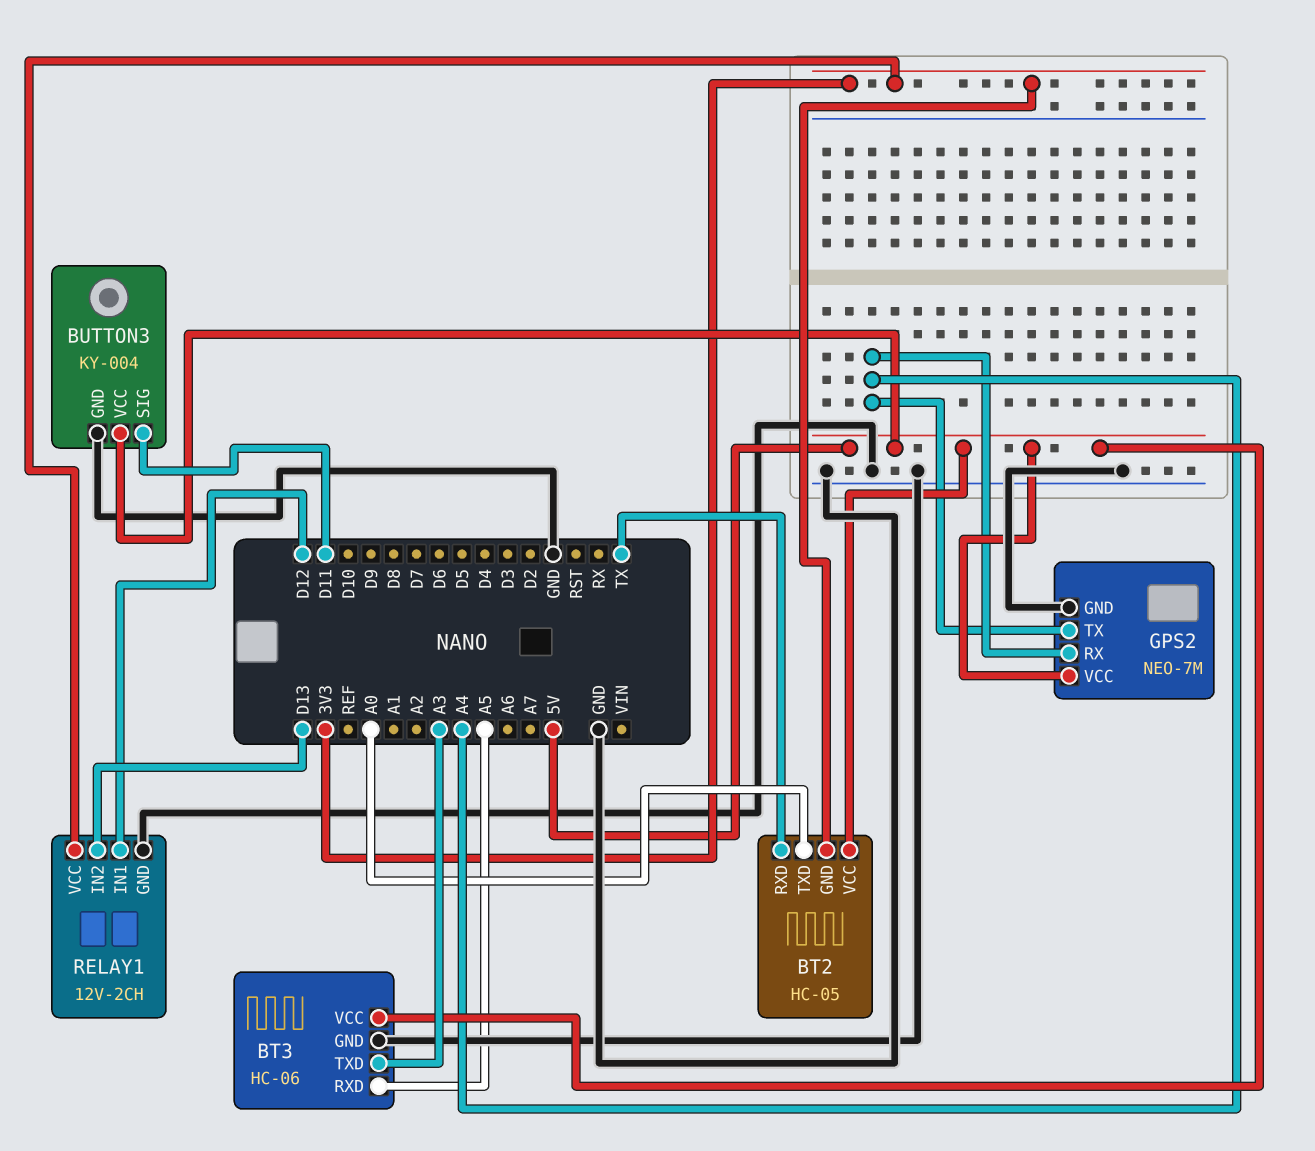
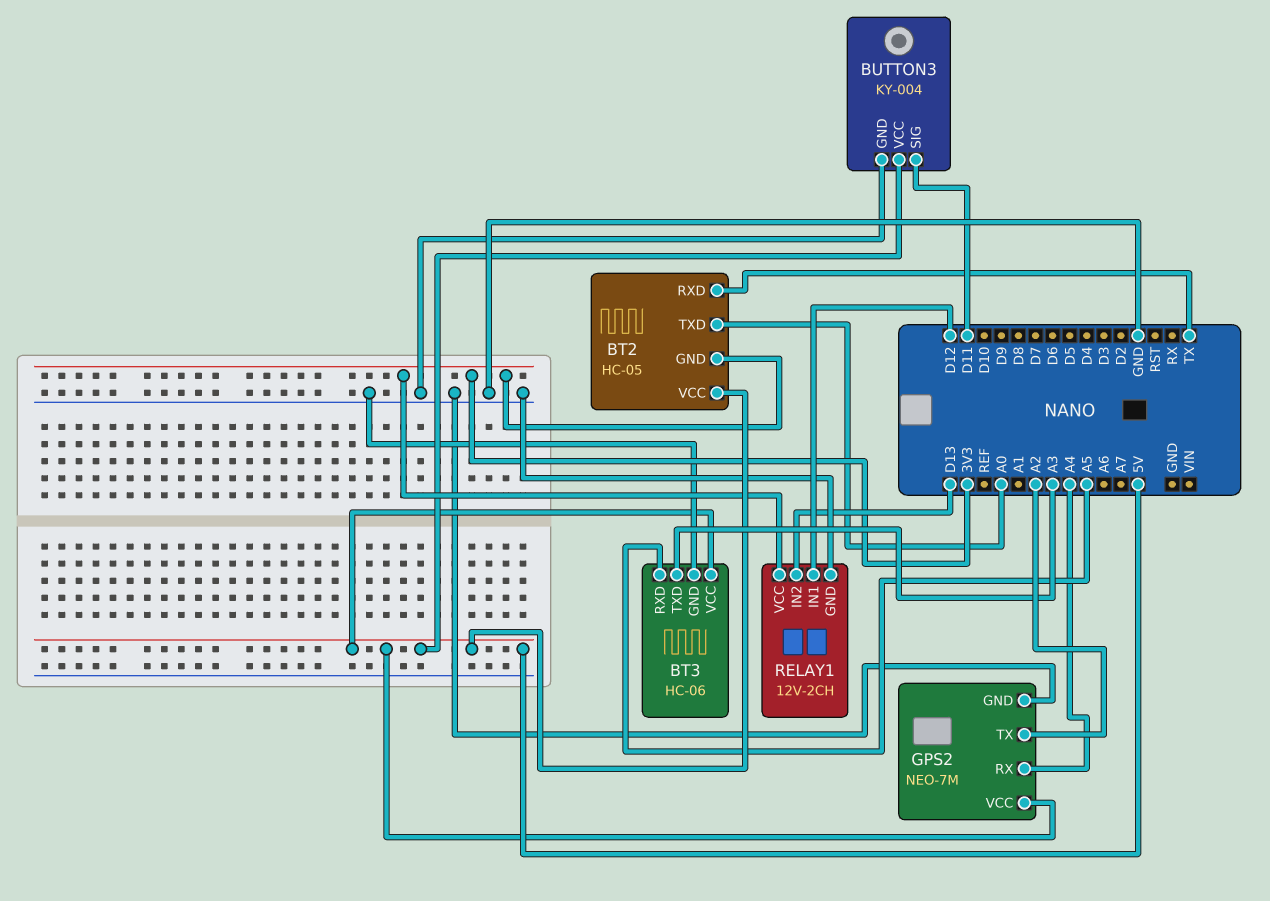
GPS2 pin TX: A4 -> A2

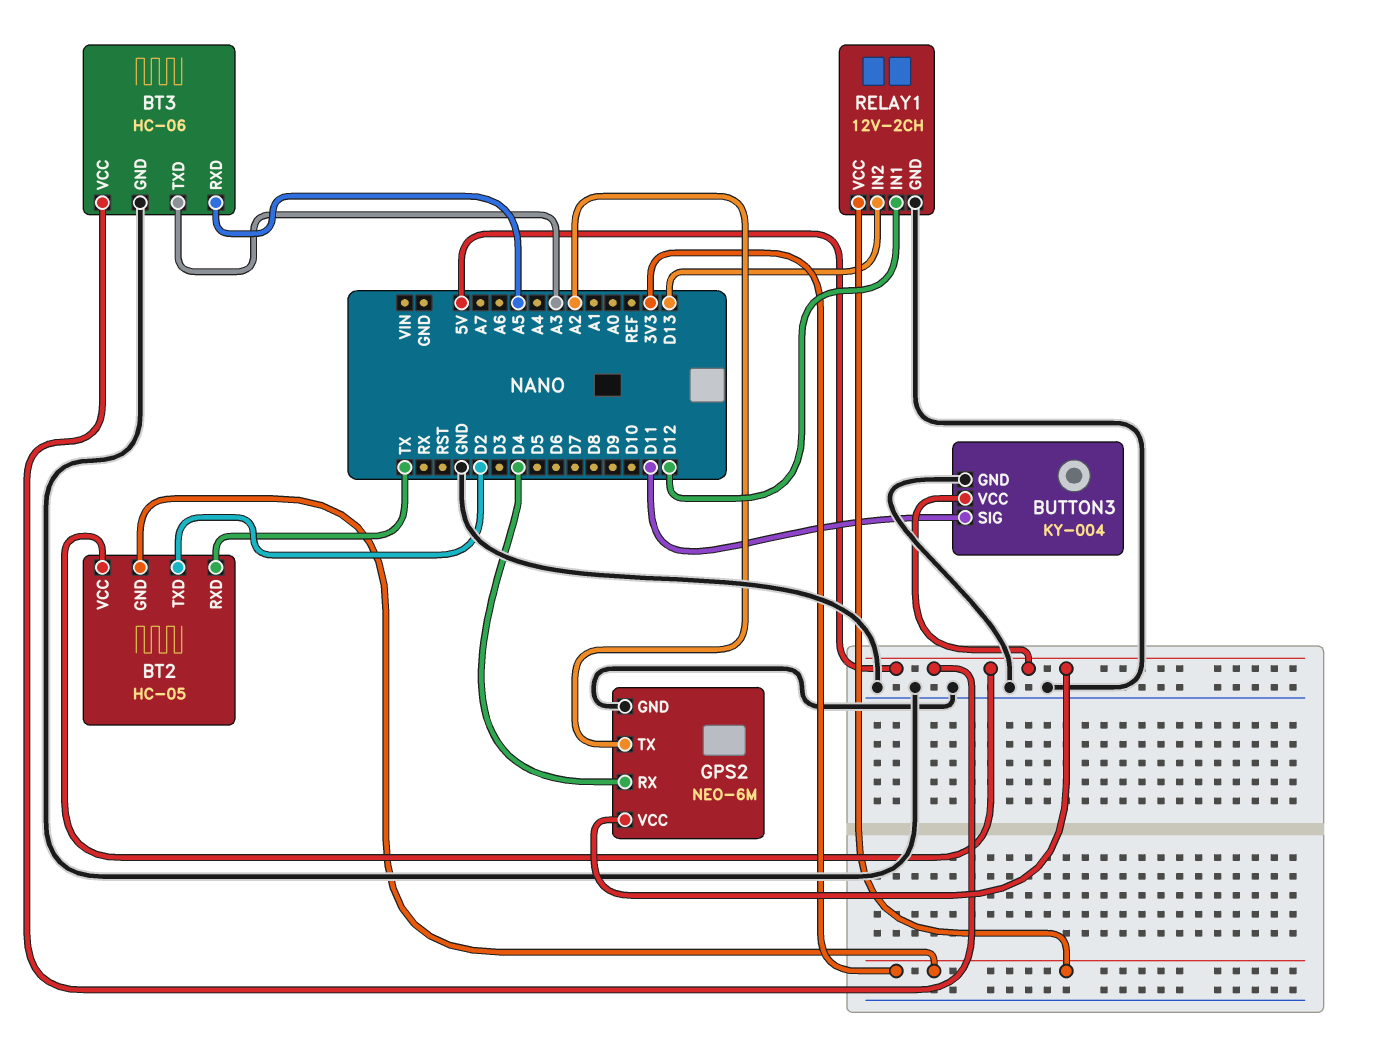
BT2 pin TXD: A0 -> D2
GPS2: NEO-7M -> NEO-6M
GPS2 pin RX: A4 -> D4

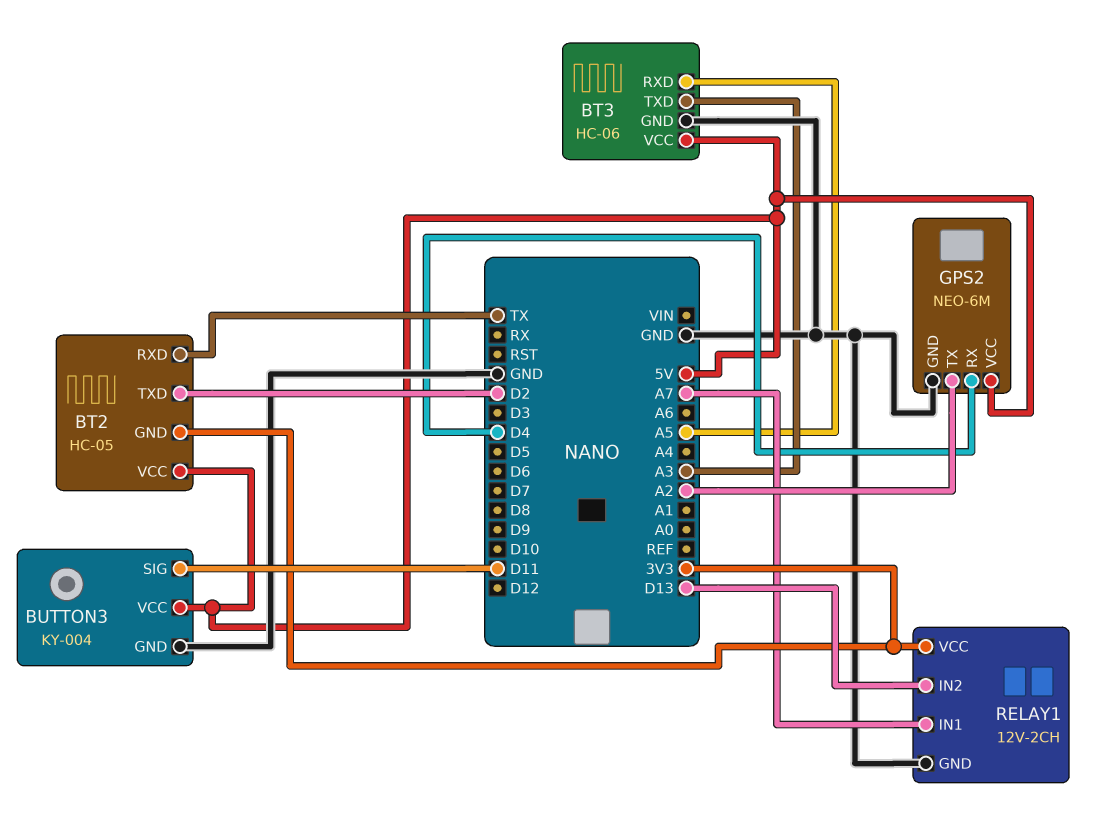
RELAY1 pin IN1: D12 -> A7

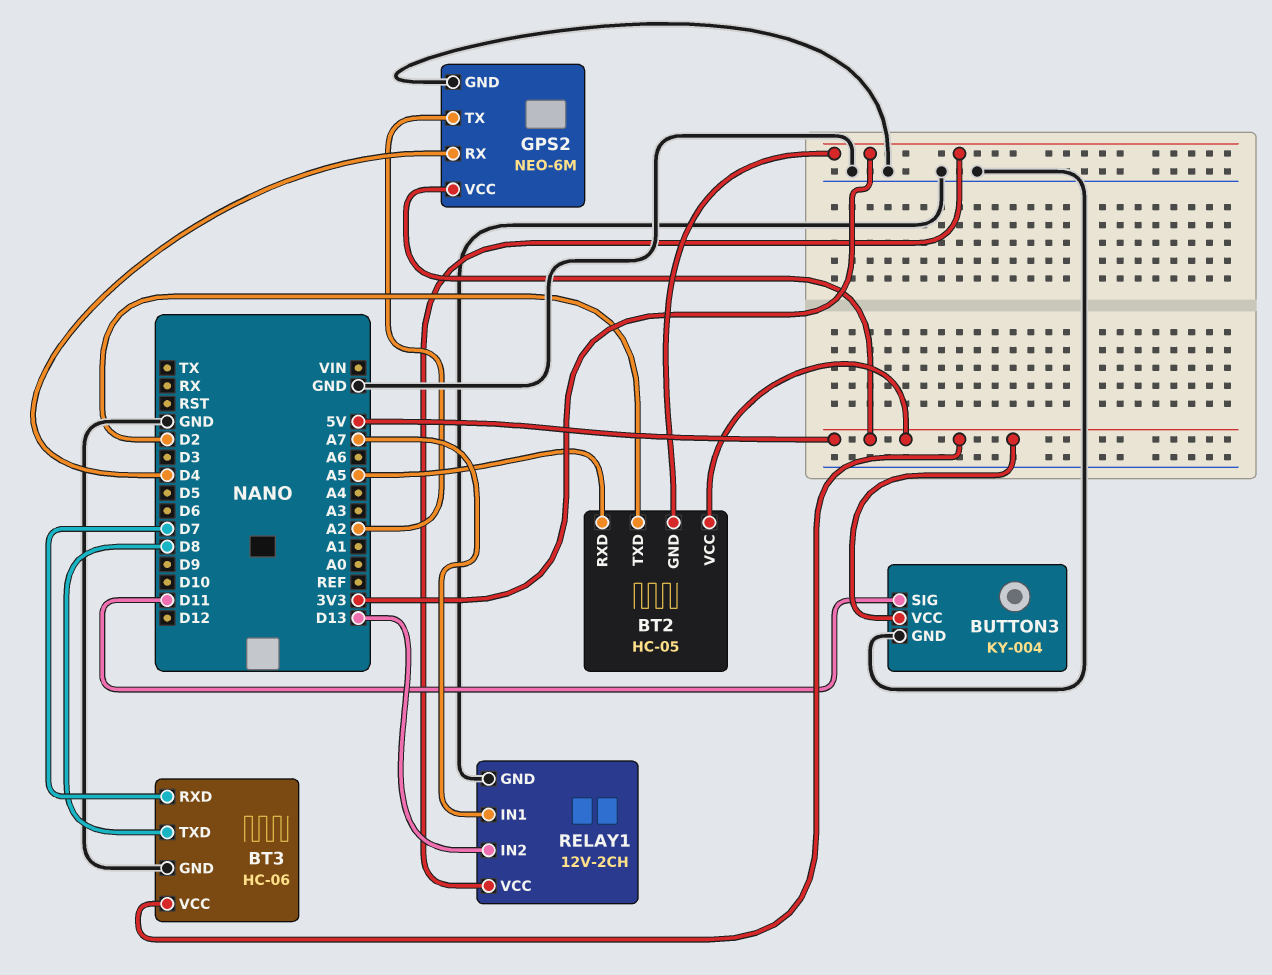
BT2 pin RXD: TX -> A5
BT3 pin RXD: A5 -> D7
BT3 pin TXD: A3 -> D8

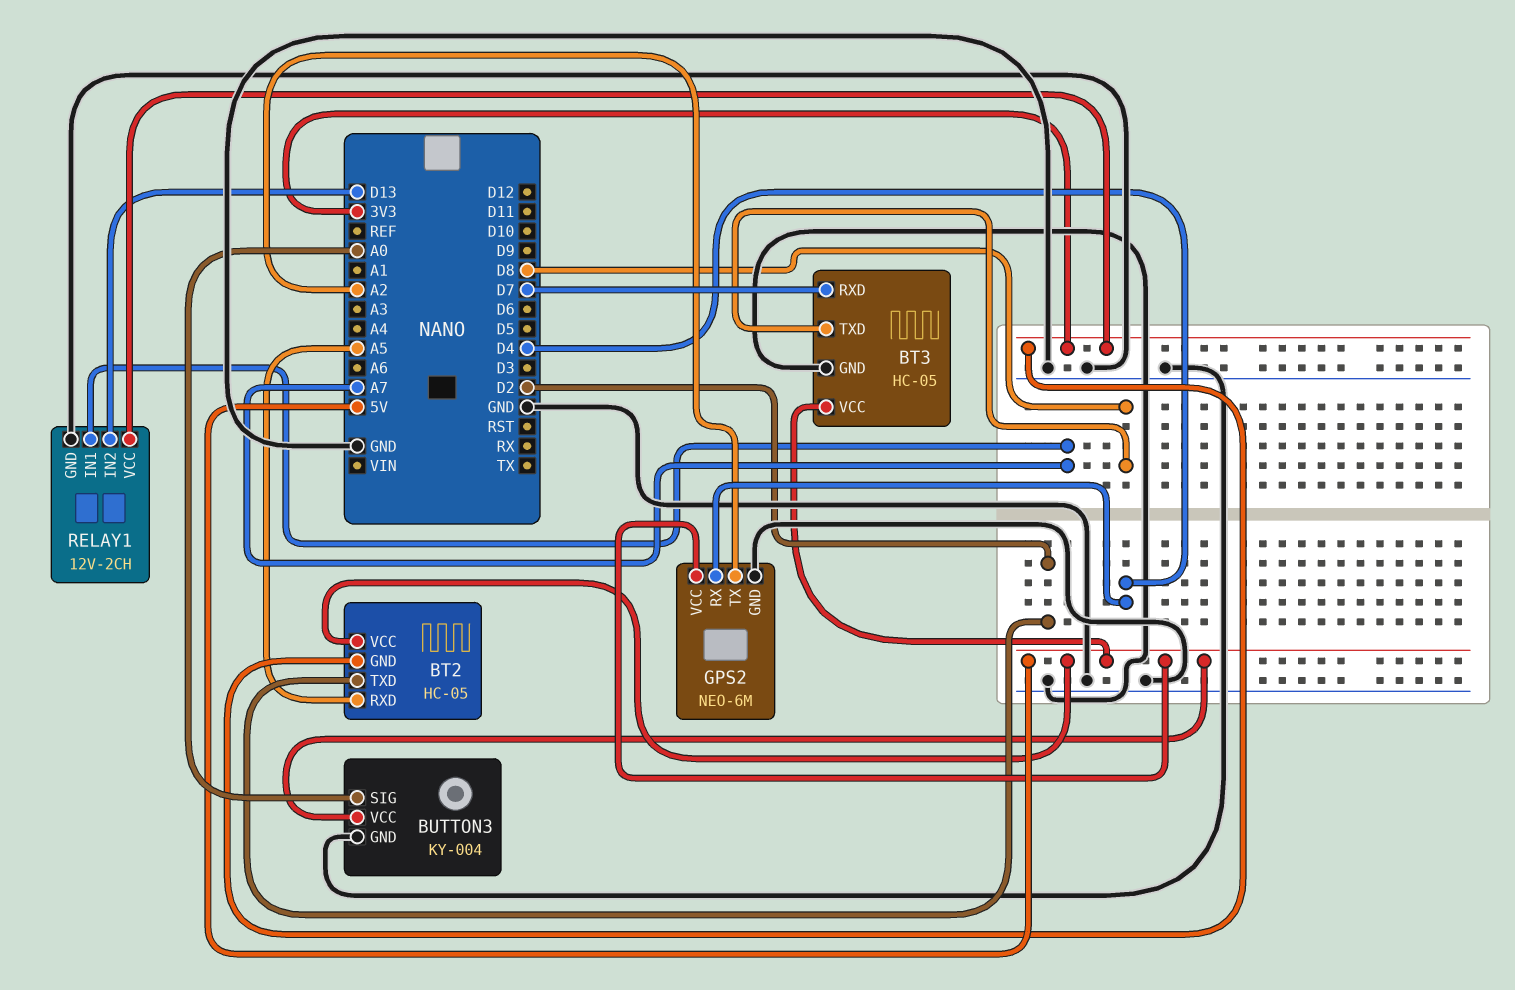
BT3: HC-06 -> HC-05
BUTTON3 pin SIG: D11 -> A0

